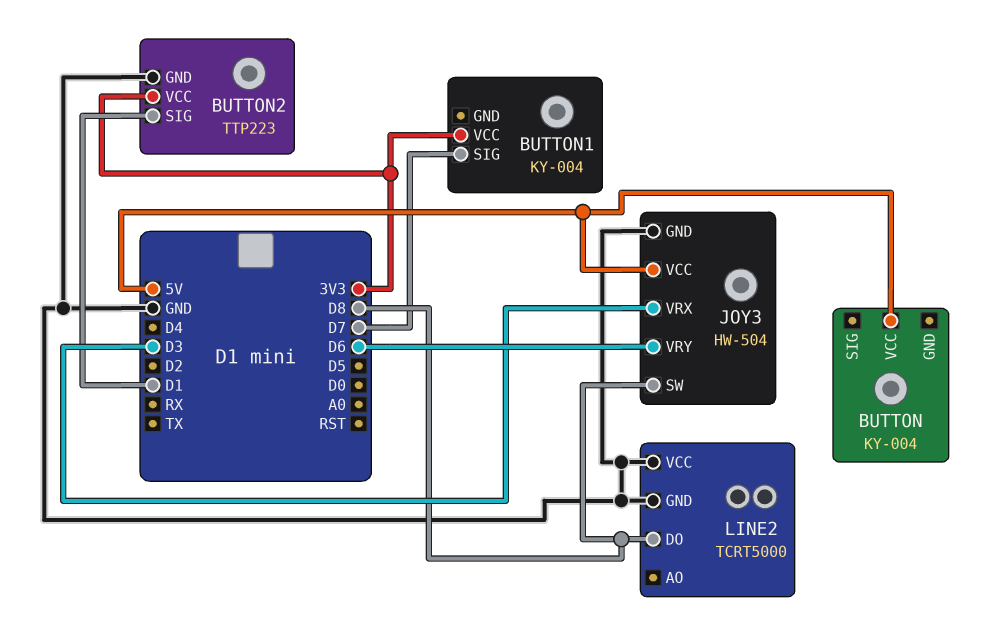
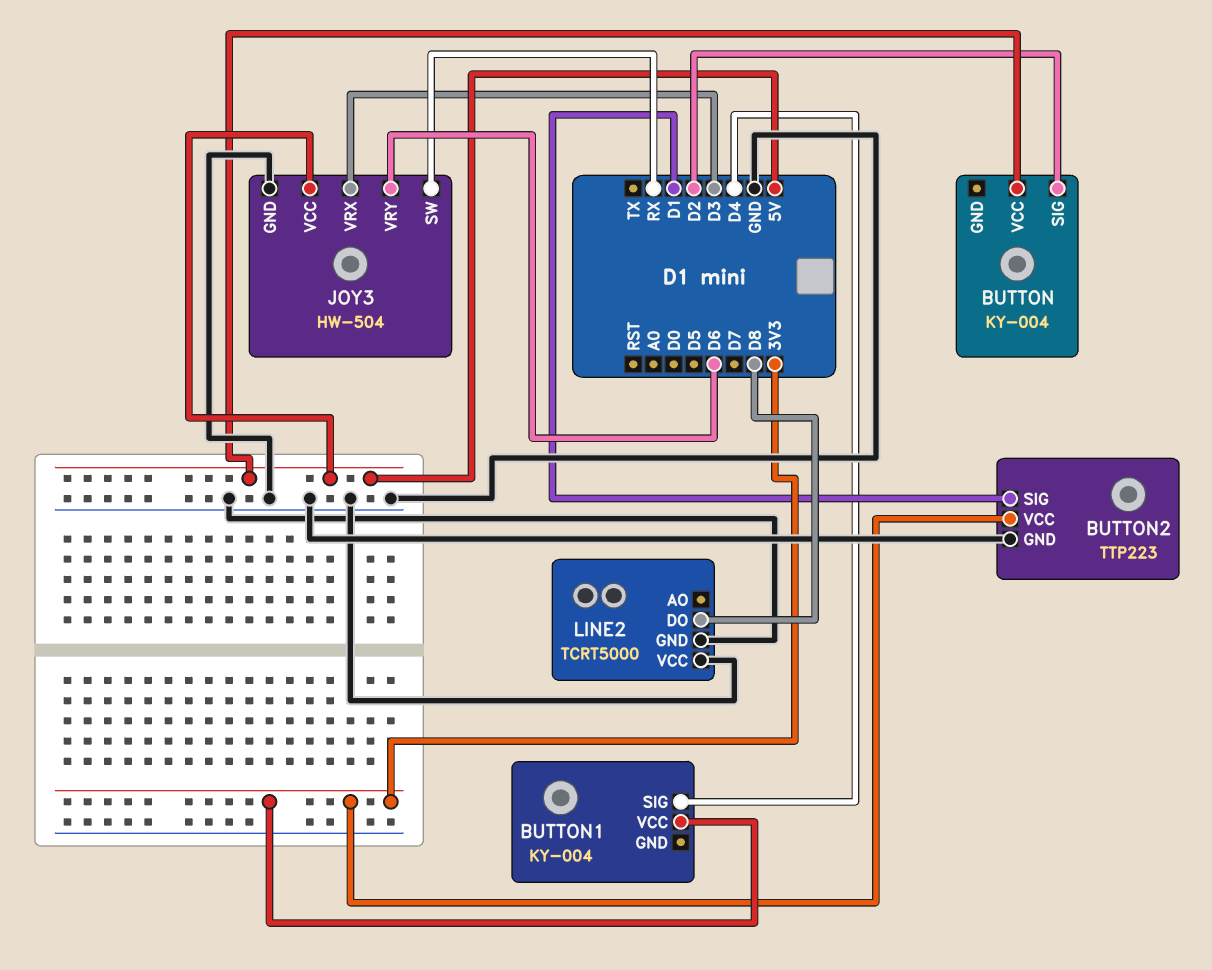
BUTTON pin SIG: none -> D2
BUTTON1 pin SIG: D7 -> D4
JOY3 pin SW: D8 -> RX

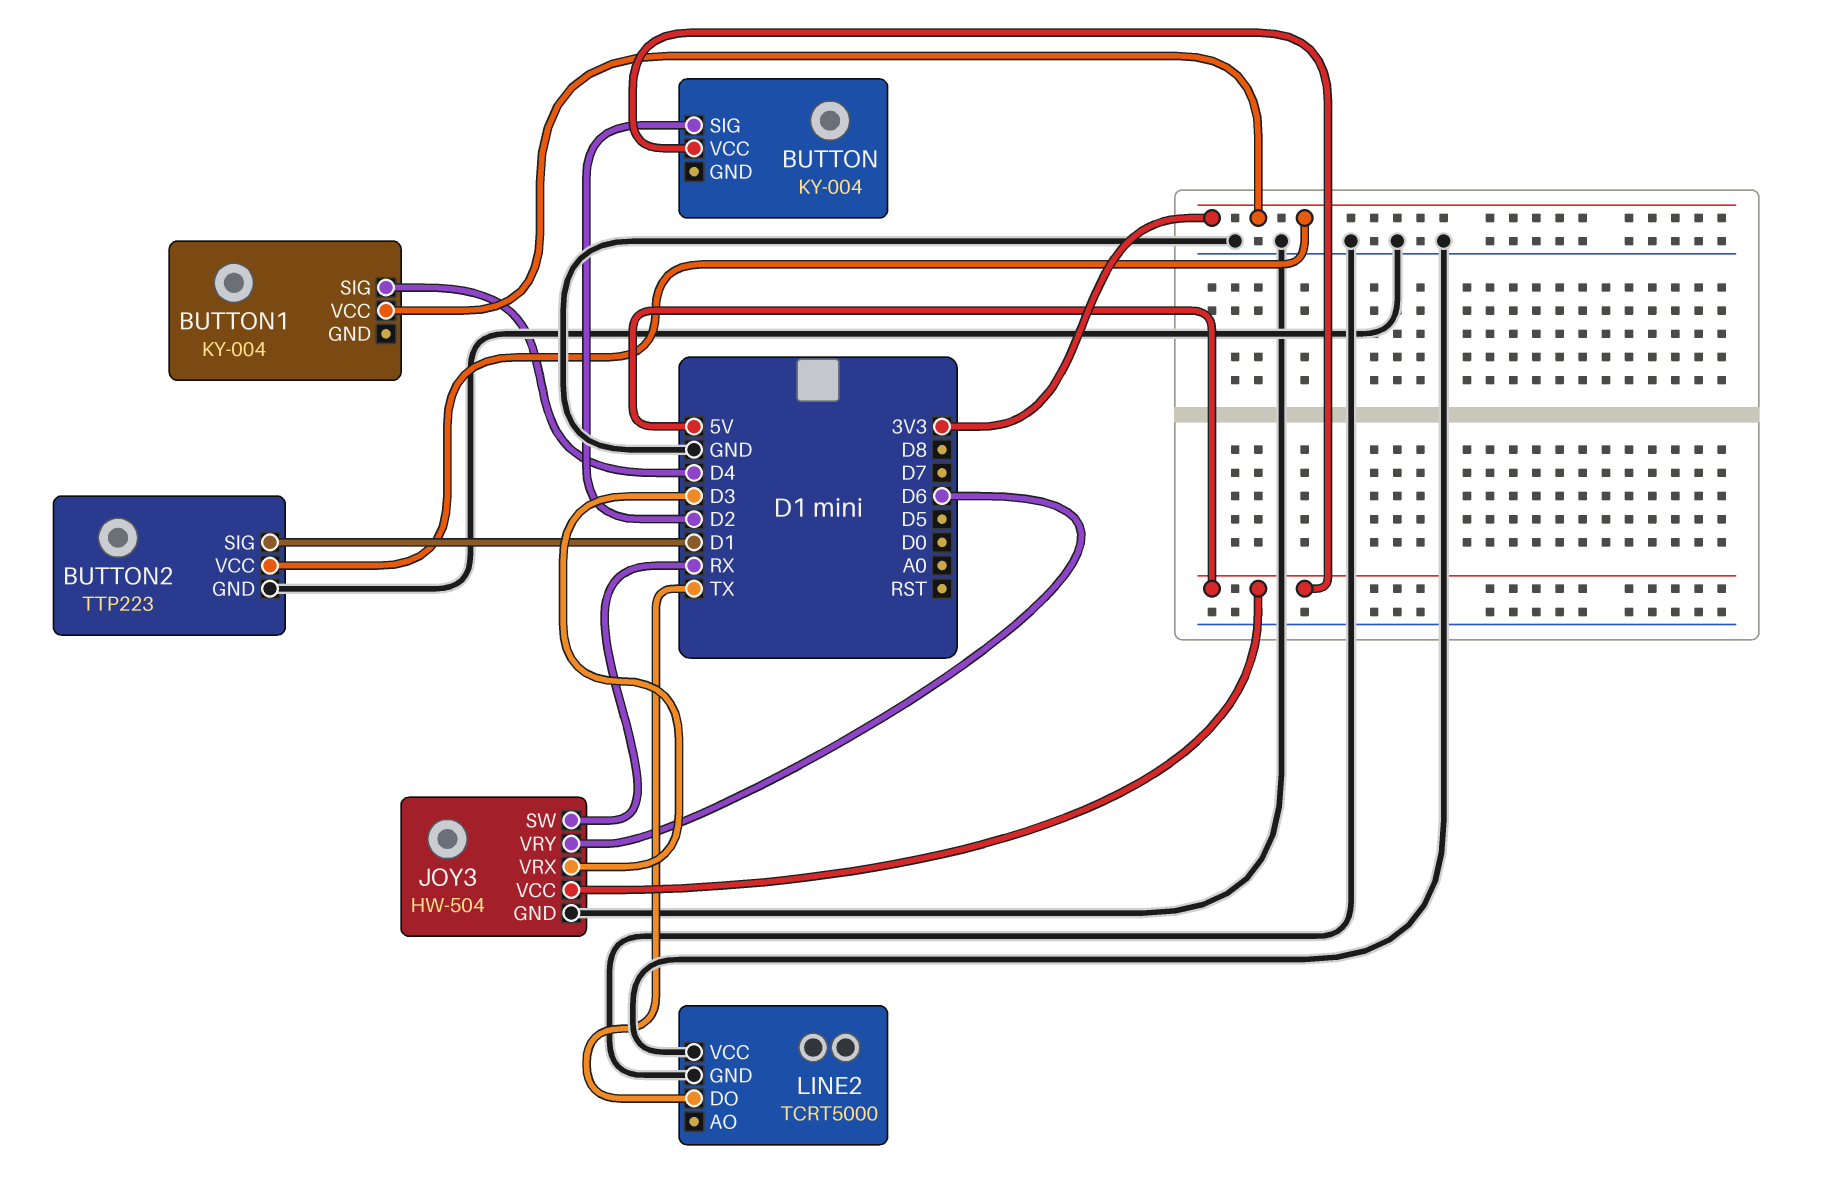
LINE2 pin DO: D8 -> TX

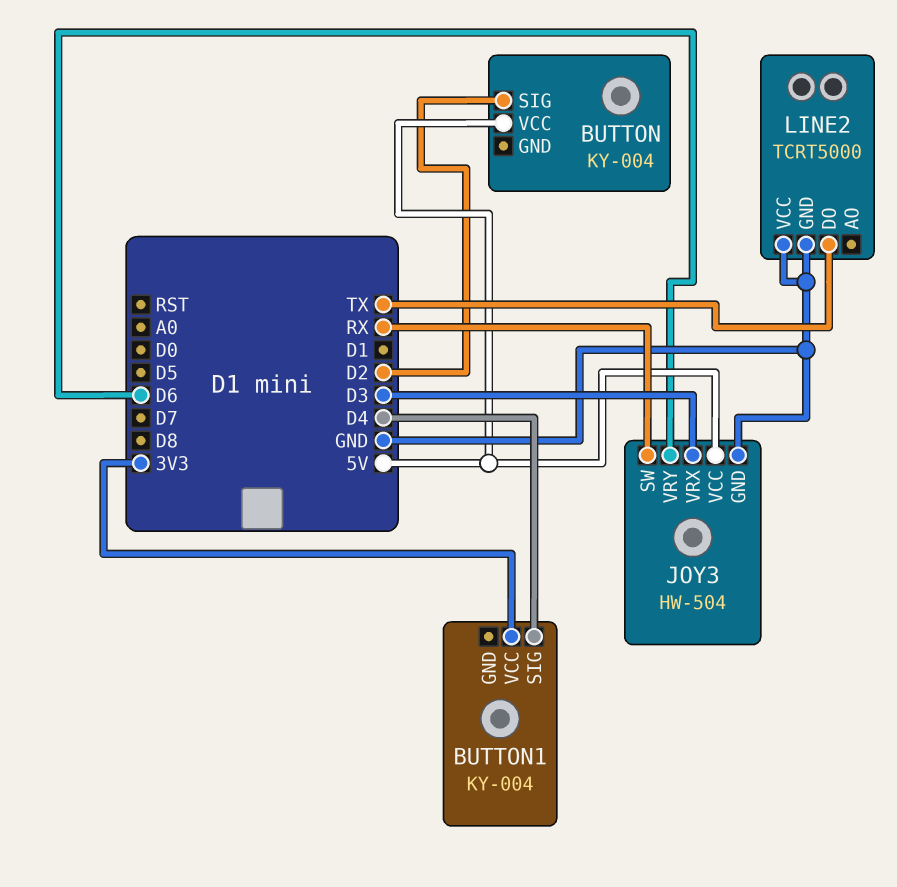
BUTTON2: TTP223 -> none
BUTTON2 pin GND: GND -> none
BUTTON2 pin SIG: D1 -> none
BUTTON2 pin VCC: 3V3 -> none

